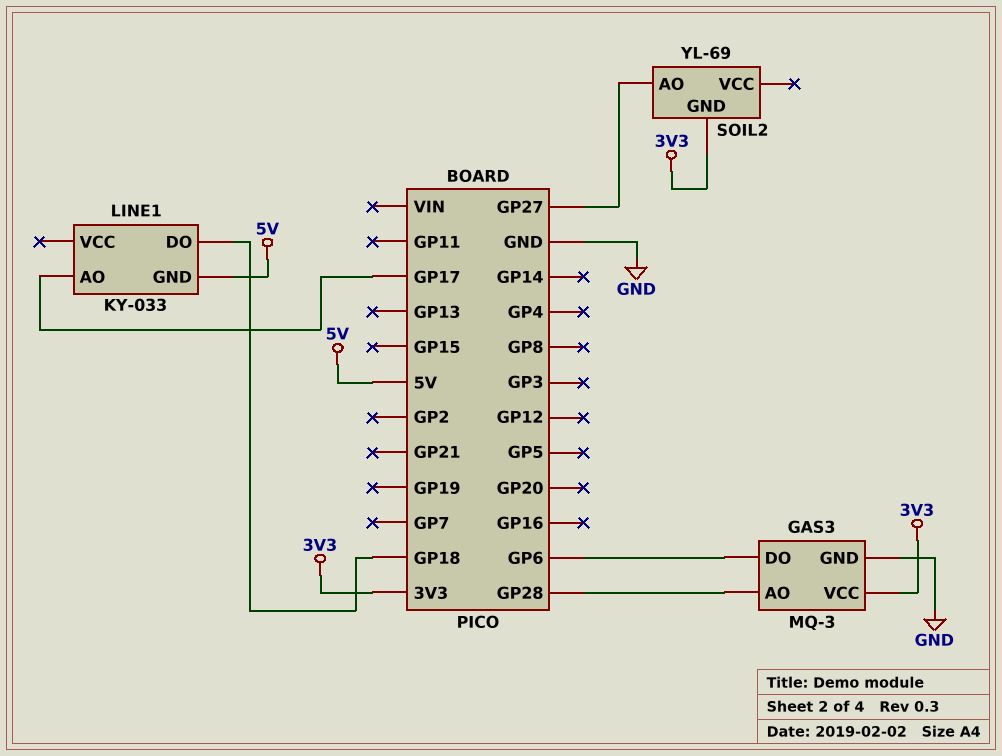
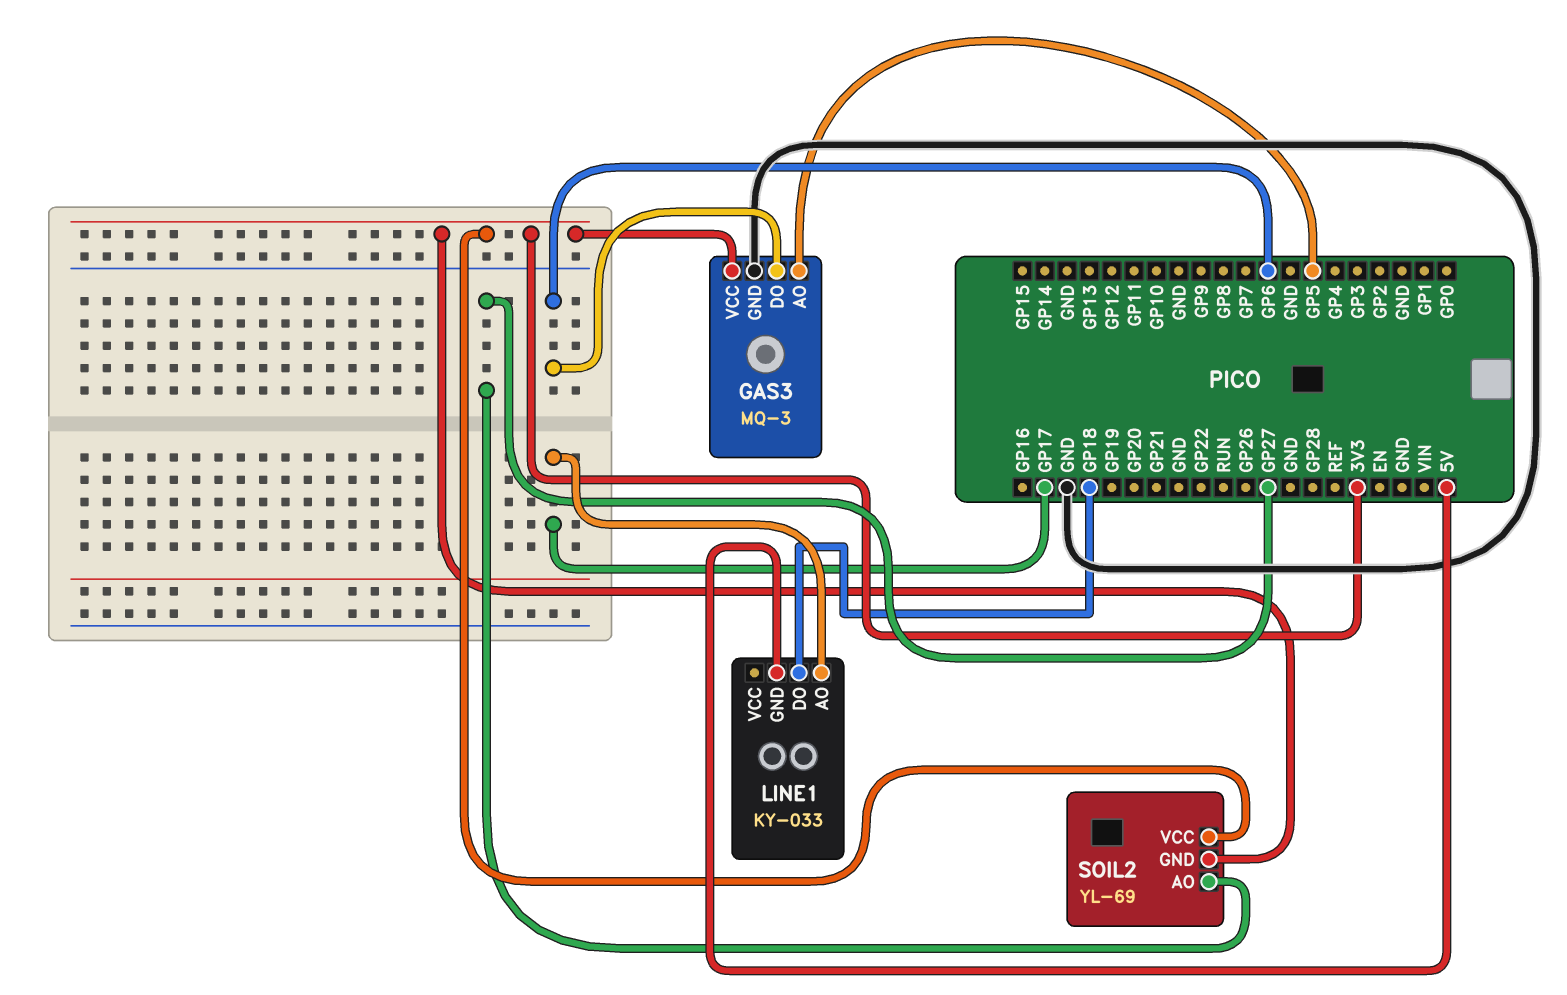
GAS3 pin AO: GP28 -> GP5
SOIL2 pin VCC: none -> 3V3

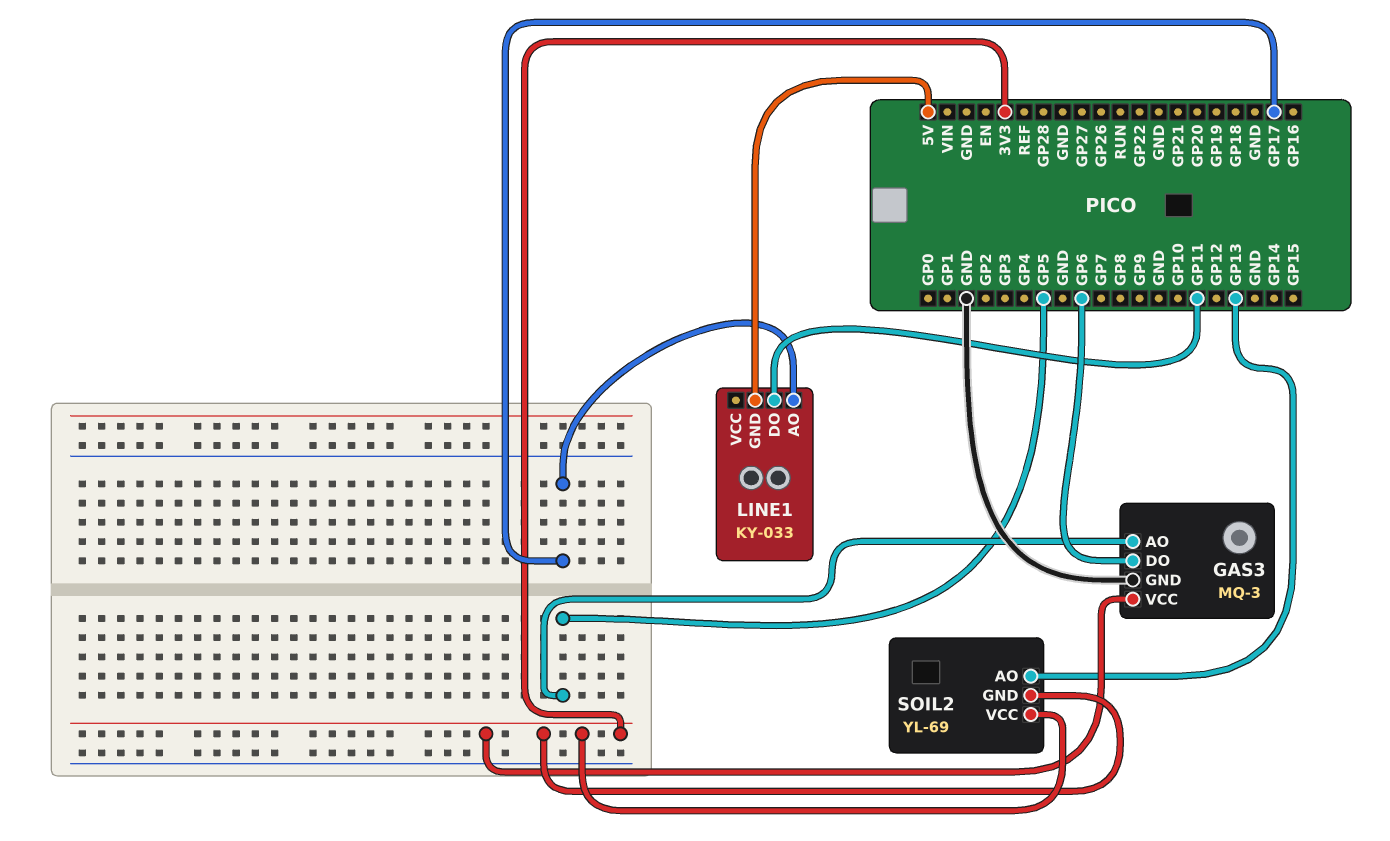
LINE1 pin DO: GP18 -> GP11
SOIL2 pin AO: GP27 -> GP13

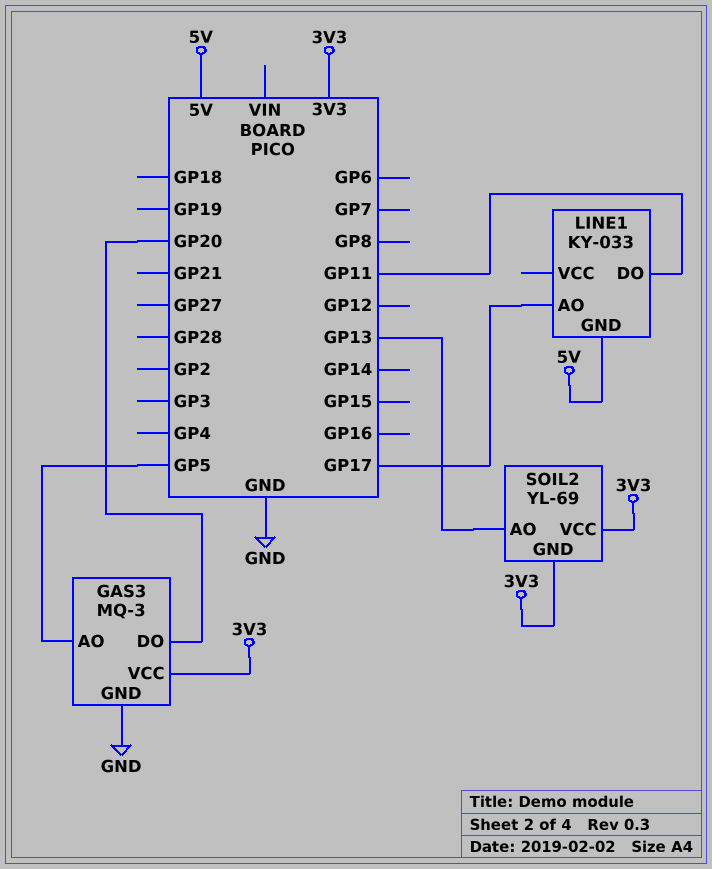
GAS3 pin DO: GP6 -> GP20

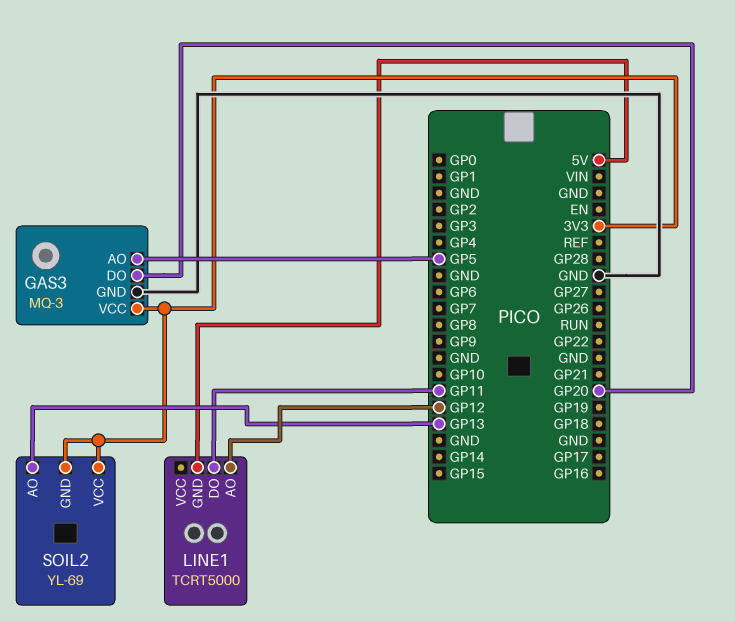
LINE1: KY-033 -> TCRT5000
LINE1 pin AO: GP17 -> GP12

